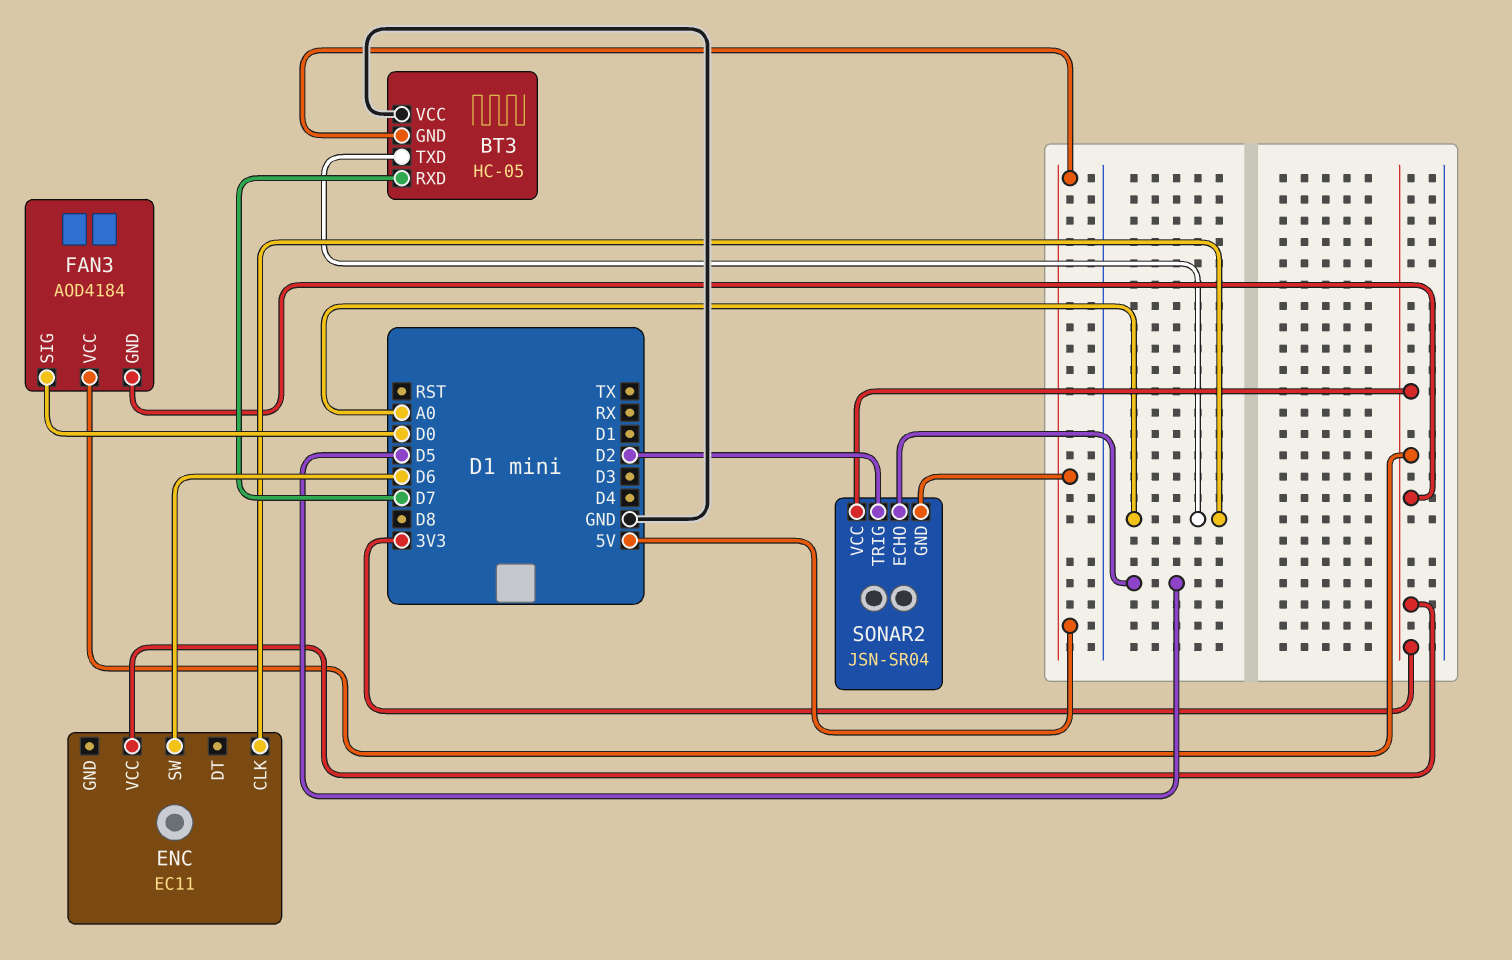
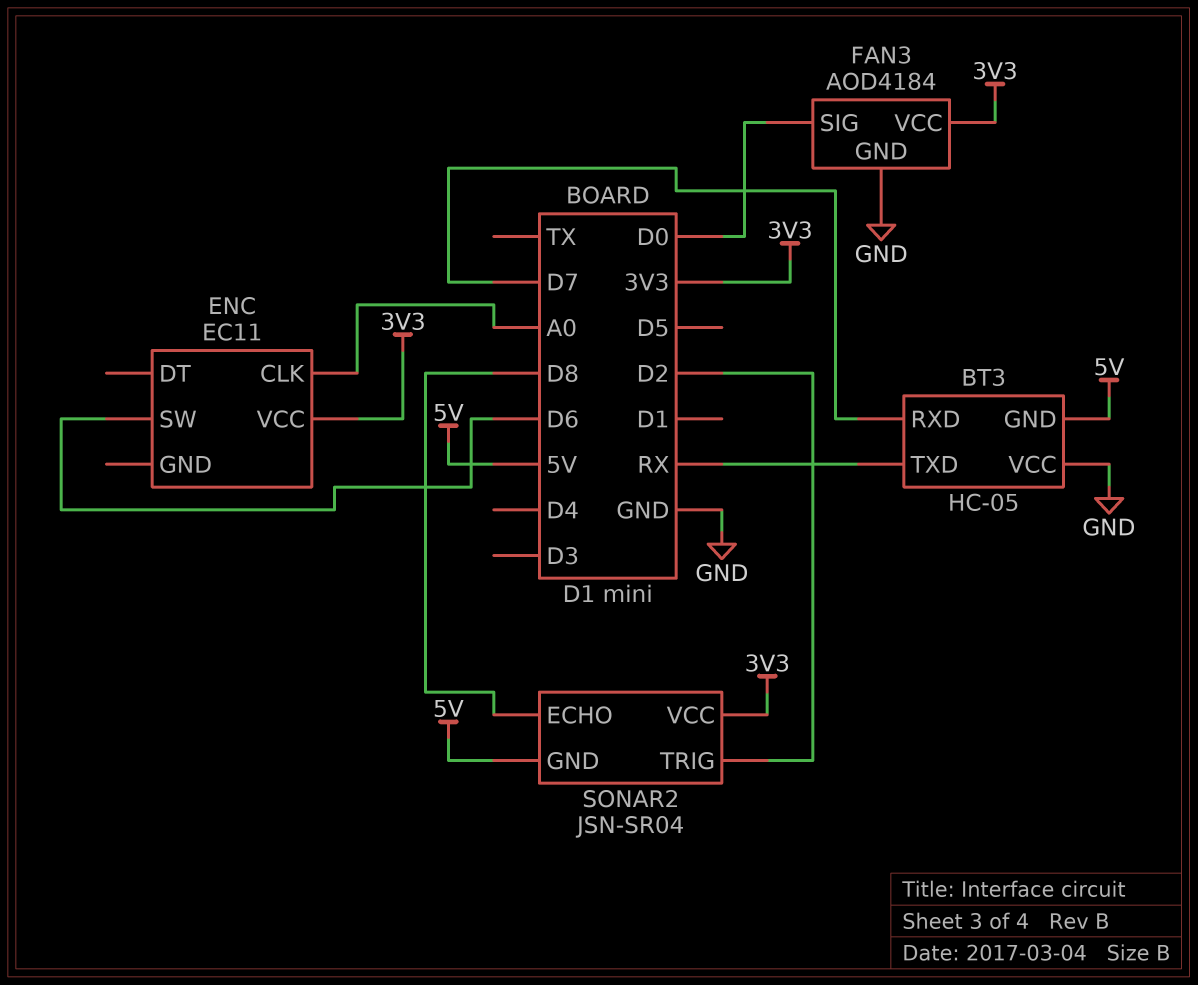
BT3 pin TXD: A0 -> RX
FAN3 pin GND: 3V3 -> GND
SONAR2 pin ECHO: D5 -> D8

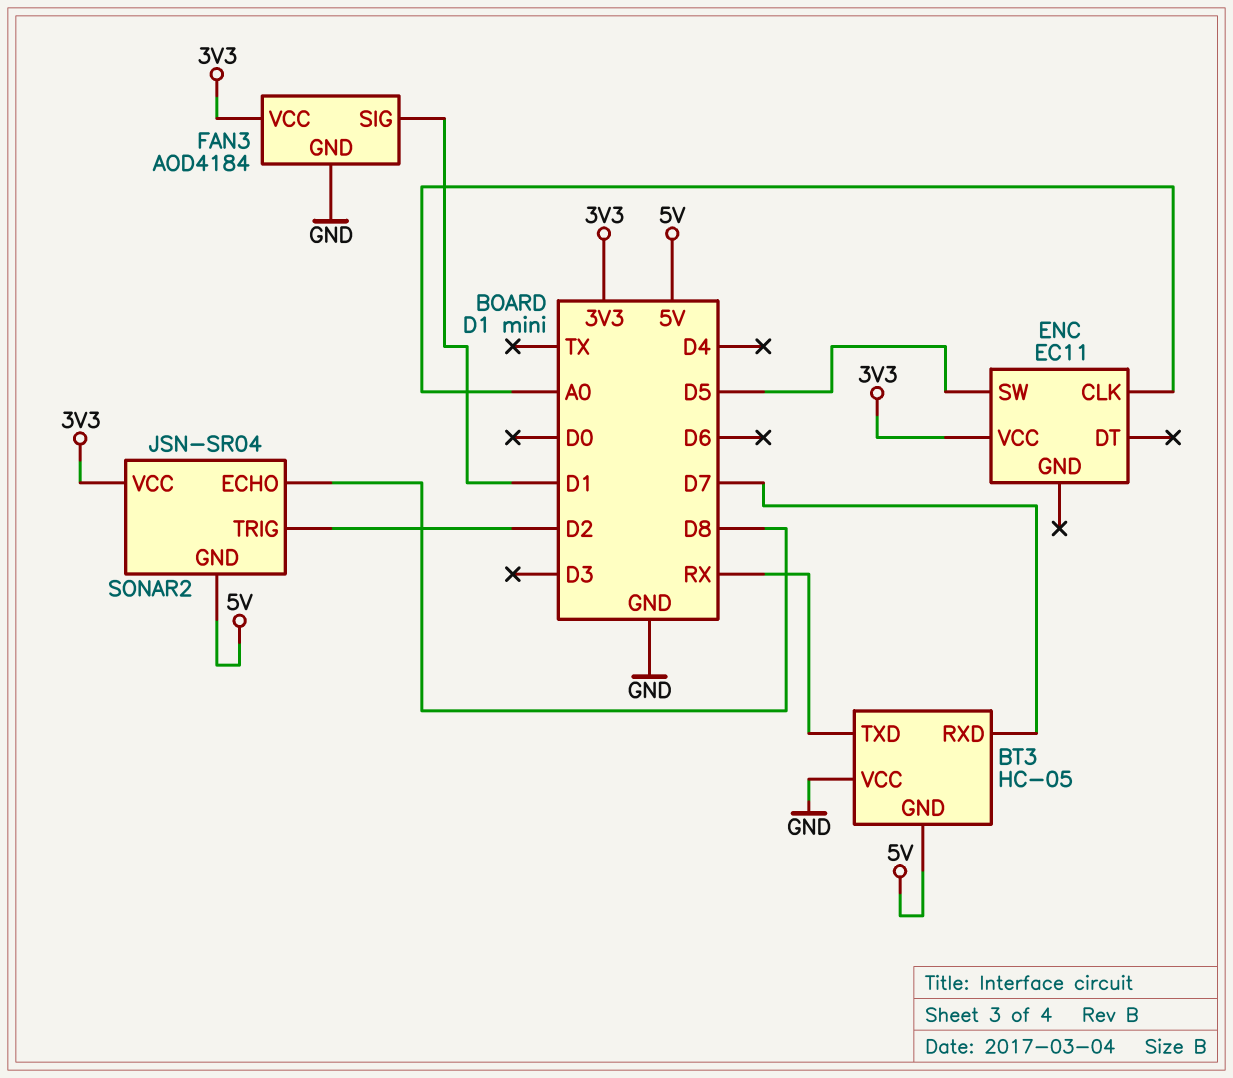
ENC pin SW: D6 -> D5
FAN3 pin SIG: D0 -> D1

